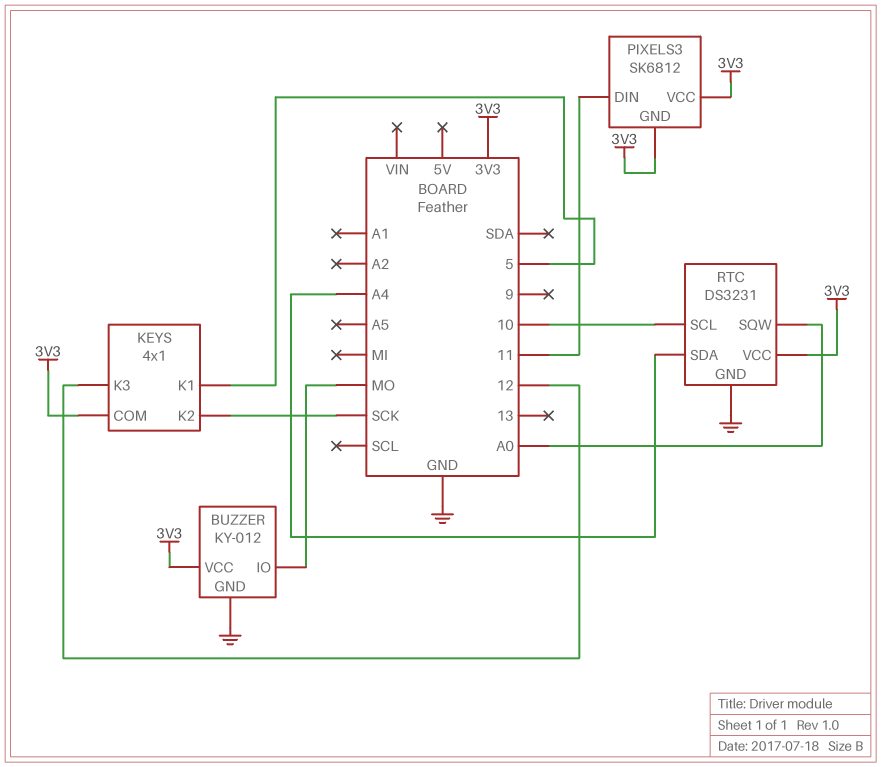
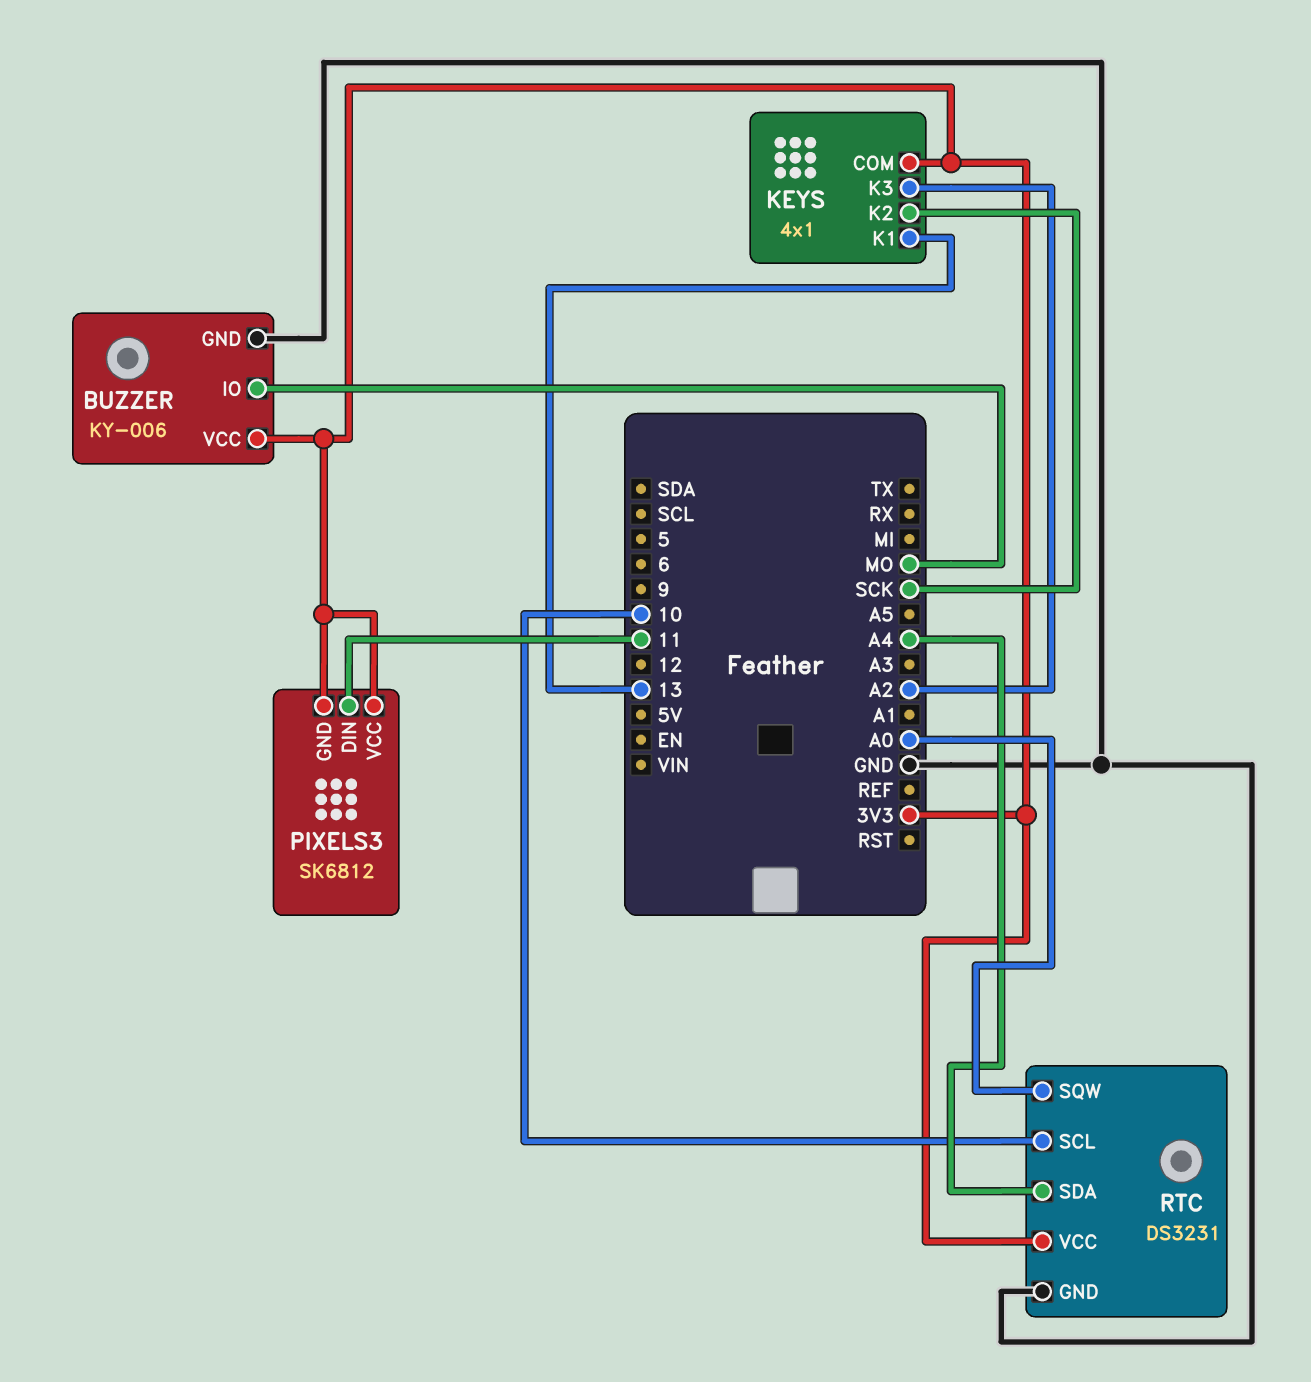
BUZZER: KY-012 -> KY-006
KEYS pin K1: 5 -> 13
KEYS pin K3: 12 -> A2

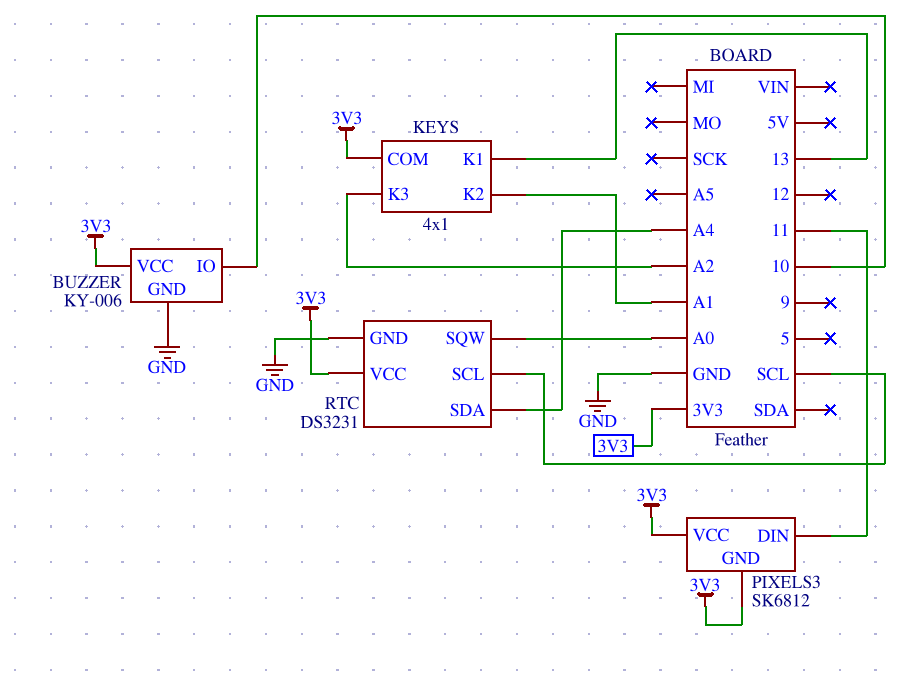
BUZZER pin IO: MO -> 10
KEYS pin K2: SCK -> A1
RTC pin SCL: 10 -> SCL

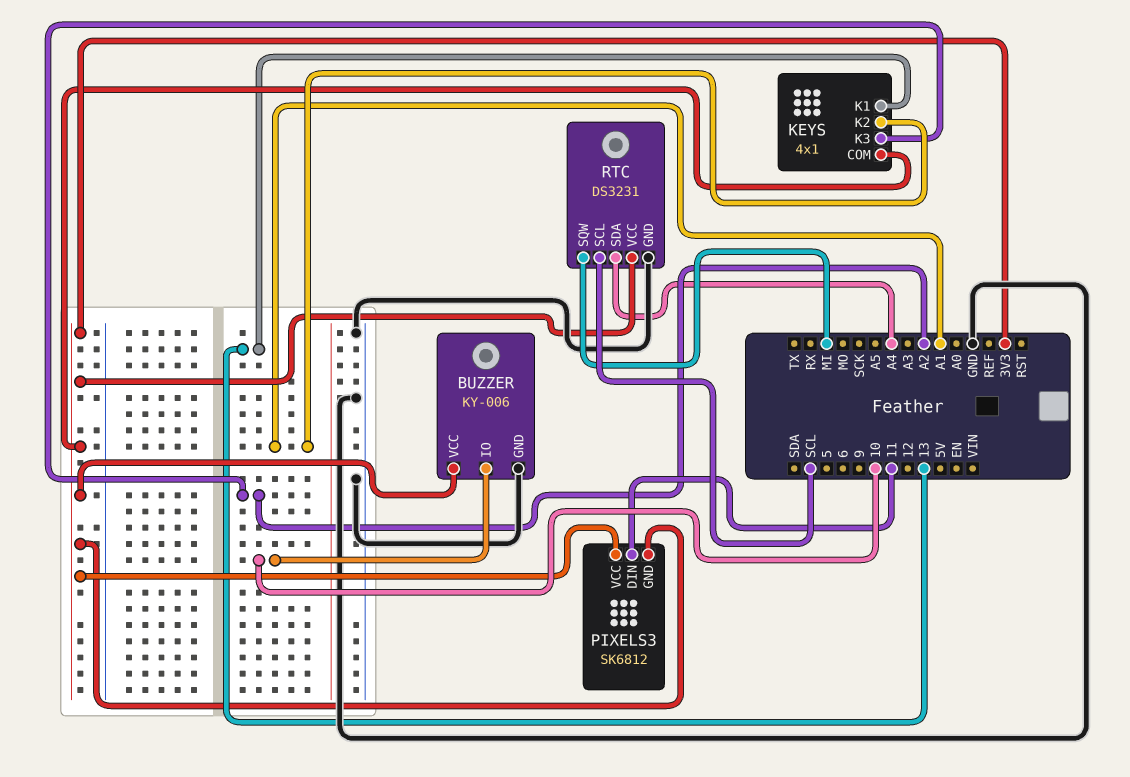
RTC pin SQW: A0 -> MI

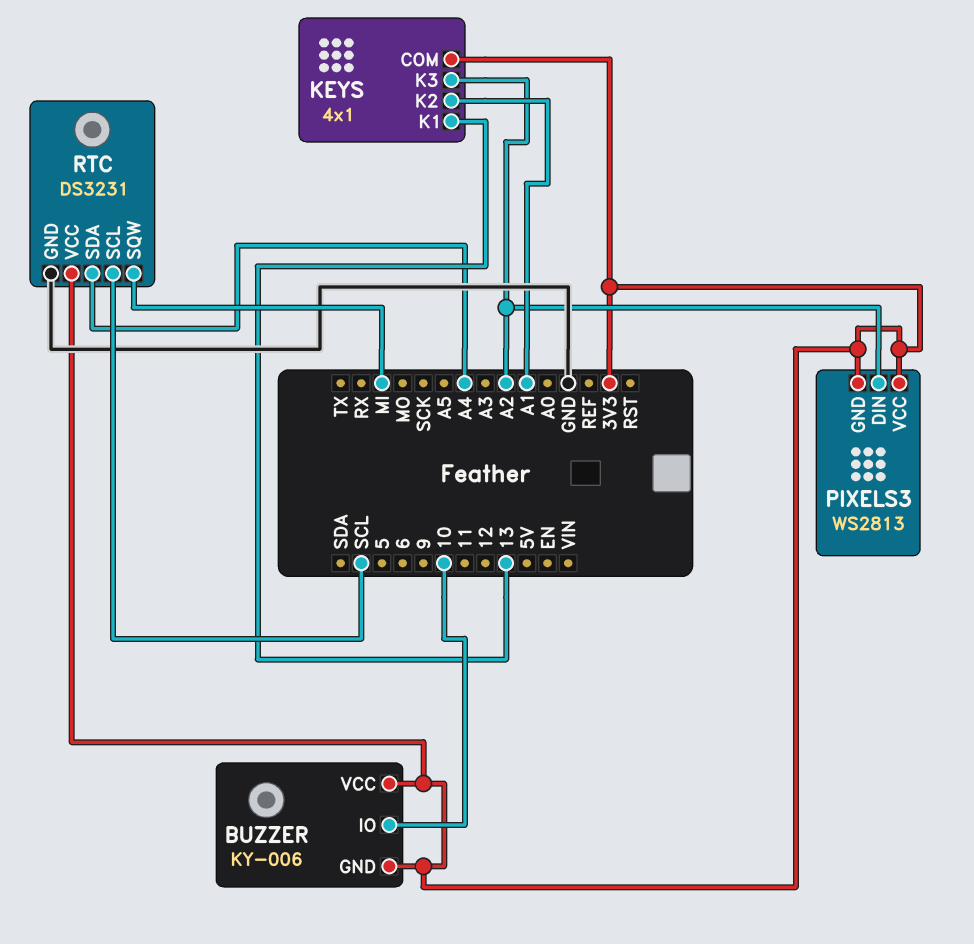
BUZZER pin GND: GND -> 3V3
PIXELS3: SK6812 -> WS2813
PIXELS3 pin DIN: 11 -> A2

